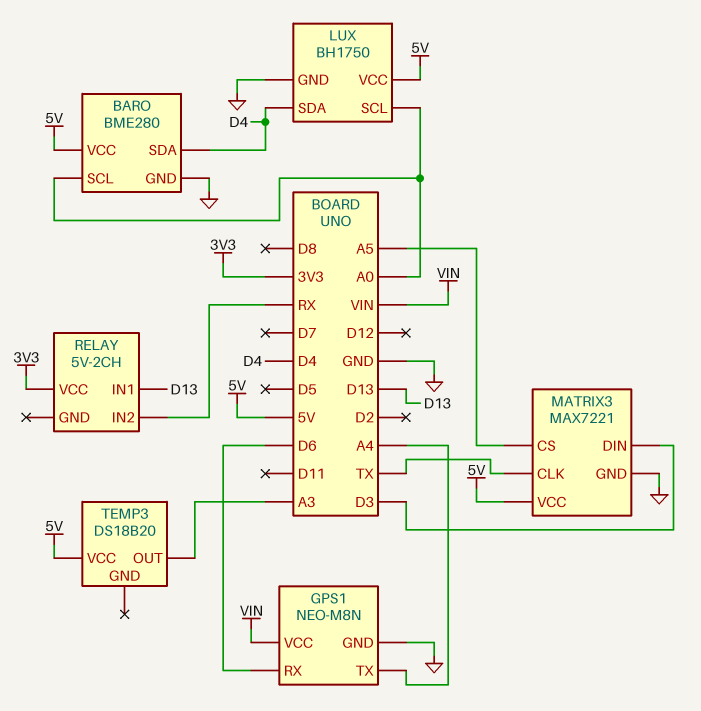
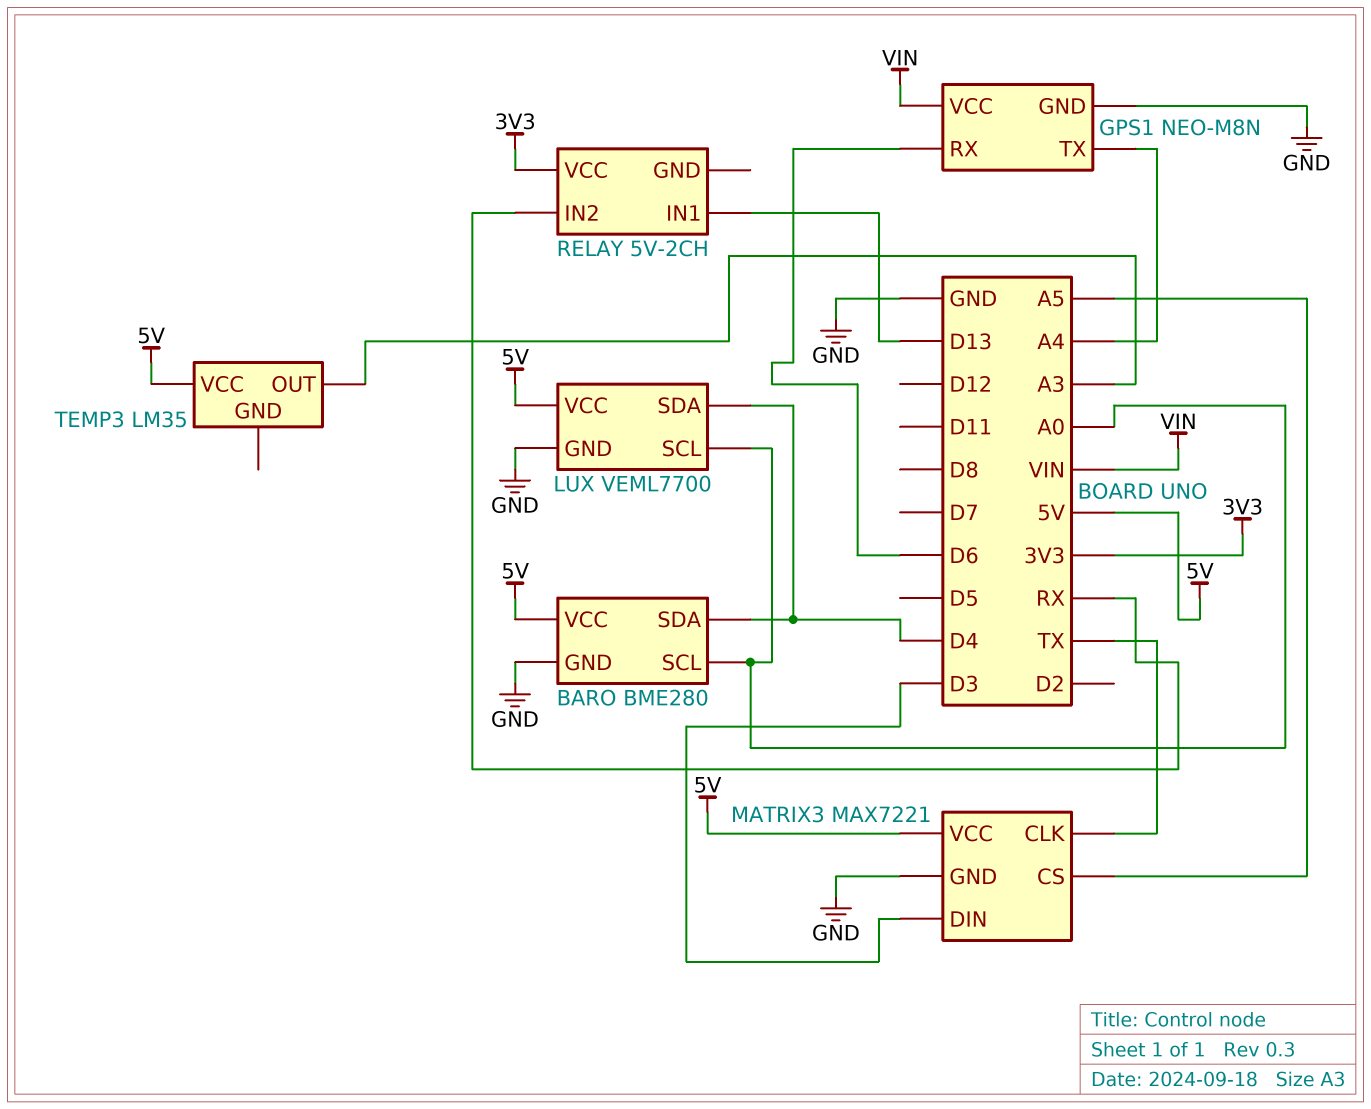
LUX: BH1750 -> VEML7700
TEMP3: DS18B20 -> LM35

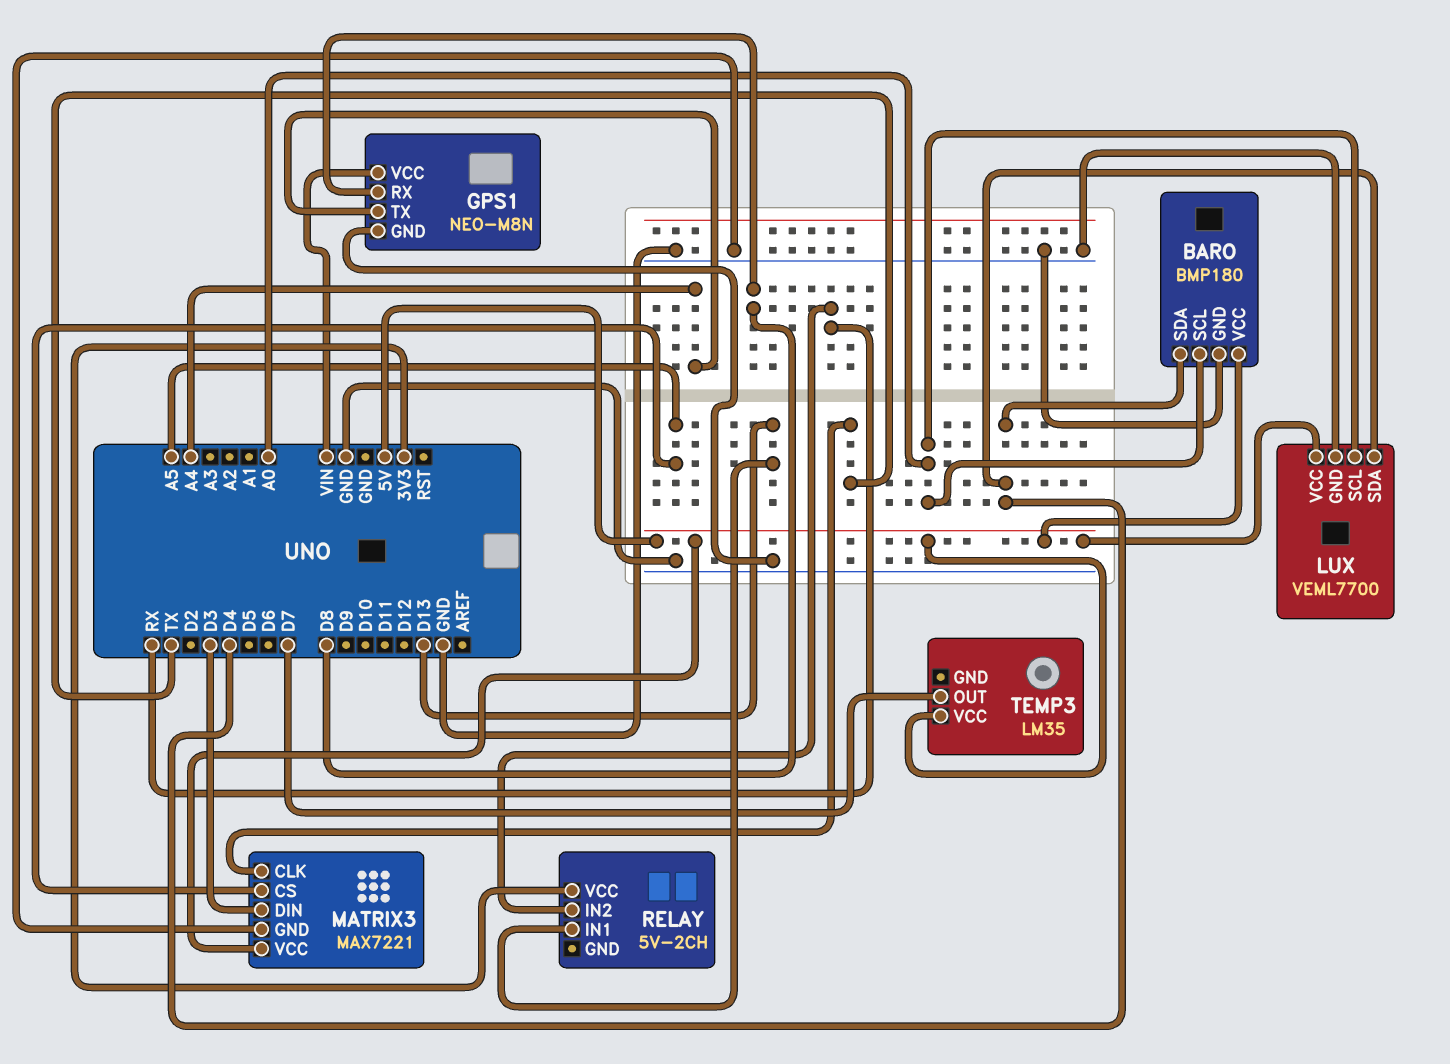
BARO: BME280 -> BMP180
GPS1 pin RX: D6 -> D8
TEMP3 pin OUT: A3 -> D7

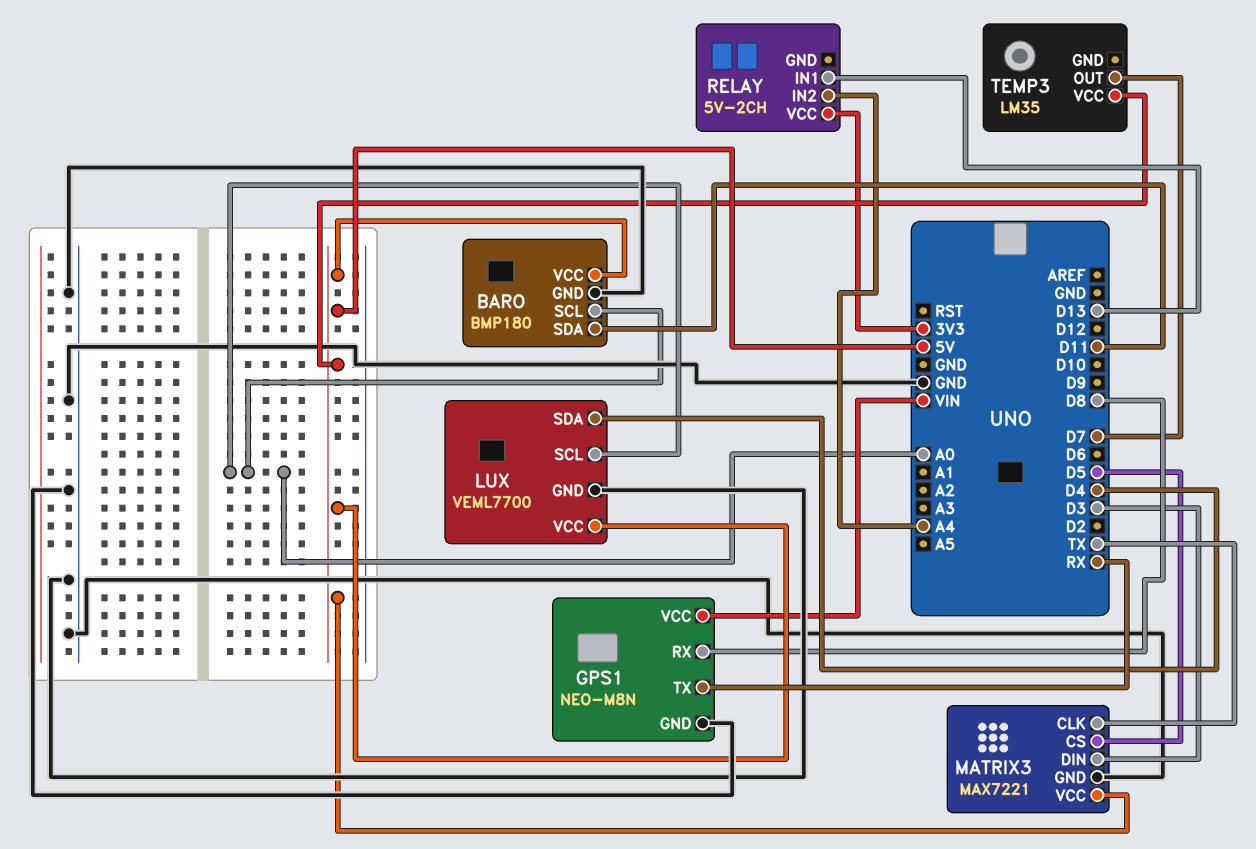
BARO pin SDA: D4 -> D11
GPS1 pin TX: A4 -> RX
MATRIX3 pin CS: A5 -> D5
RELAY pin IN2: RX -> A4

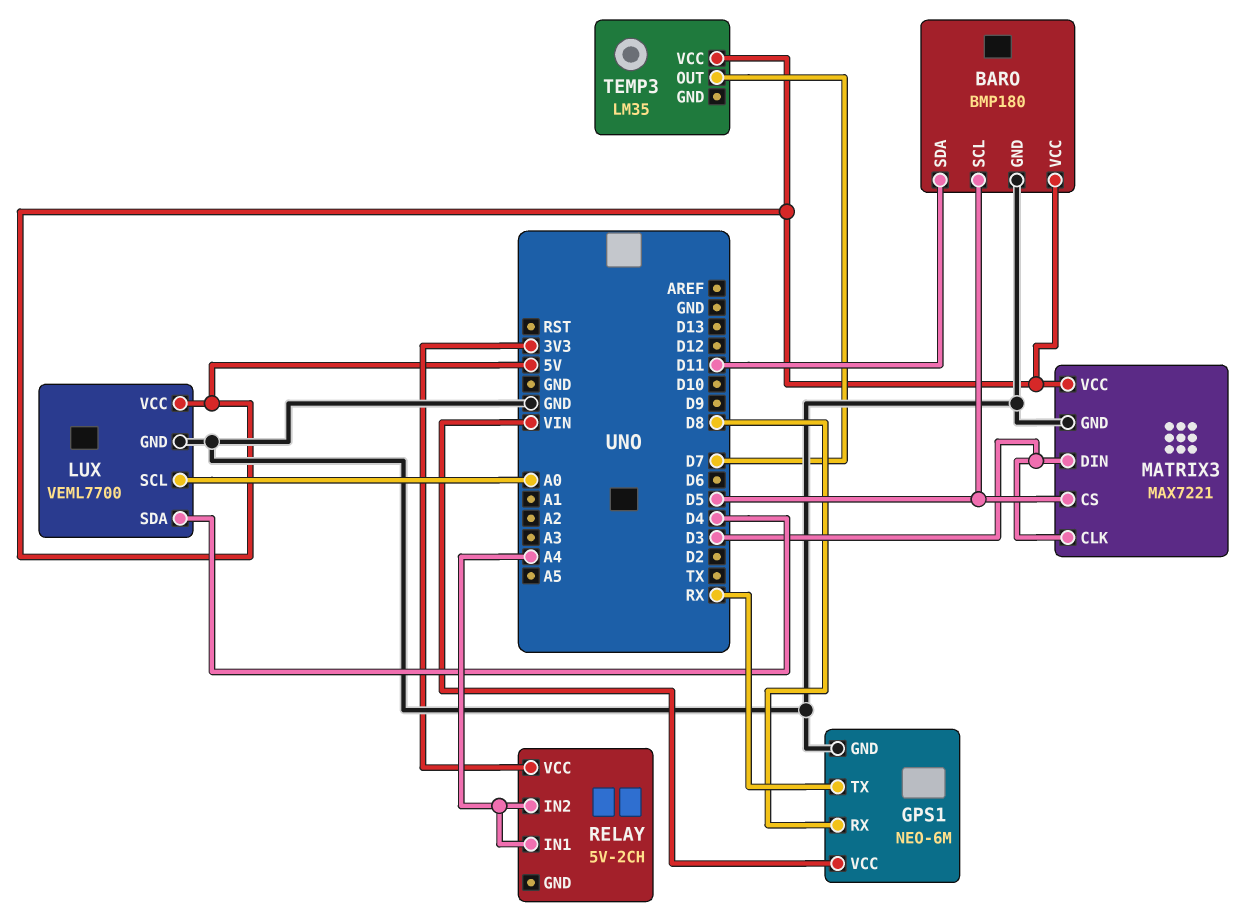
BARO pin SCL: A0 -> D5
GPS1: NEO-M8N -> NEO-6M
MATRIX3 pin CLK: TX -> D3
RELAY pin IN1: D13 -> A4

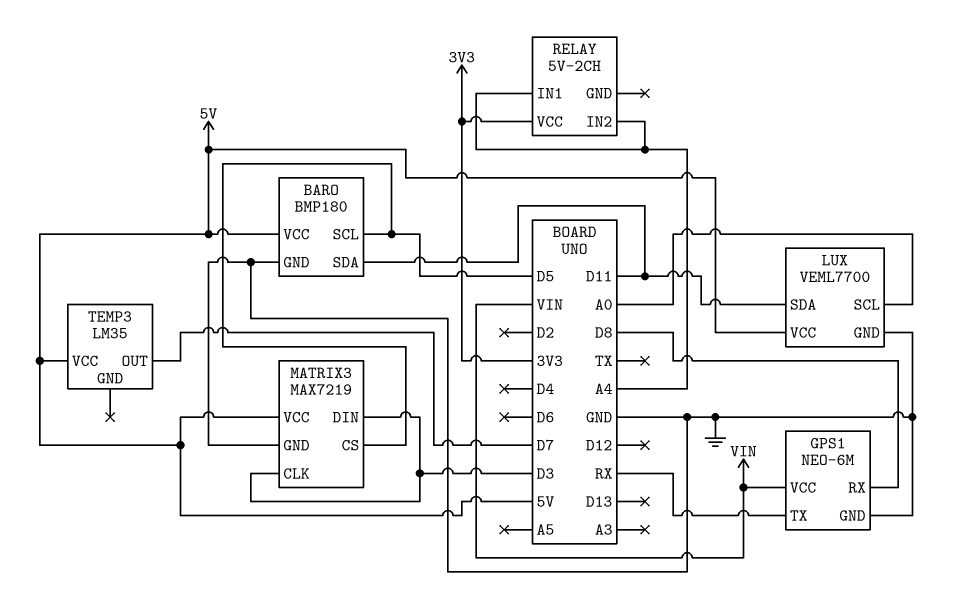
LUX pin SDA: D4 -> D11
MATRIX3: MAX7221 -> MAX7219

